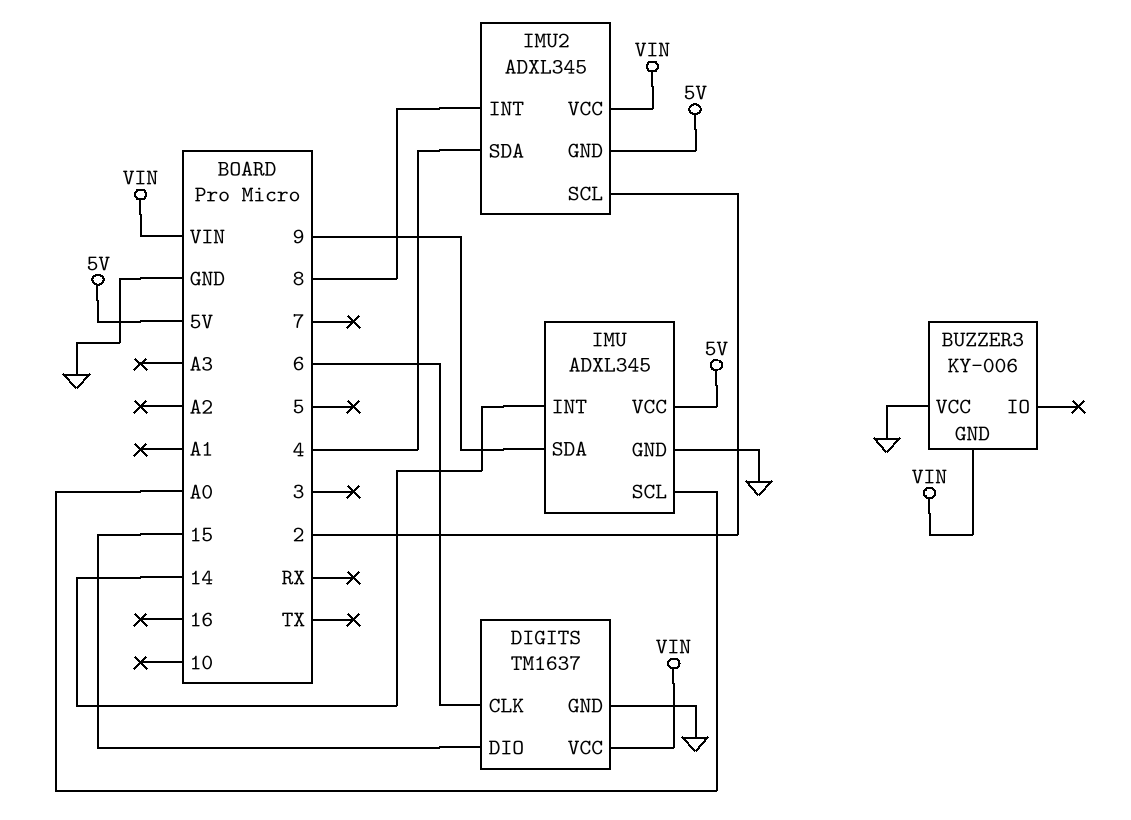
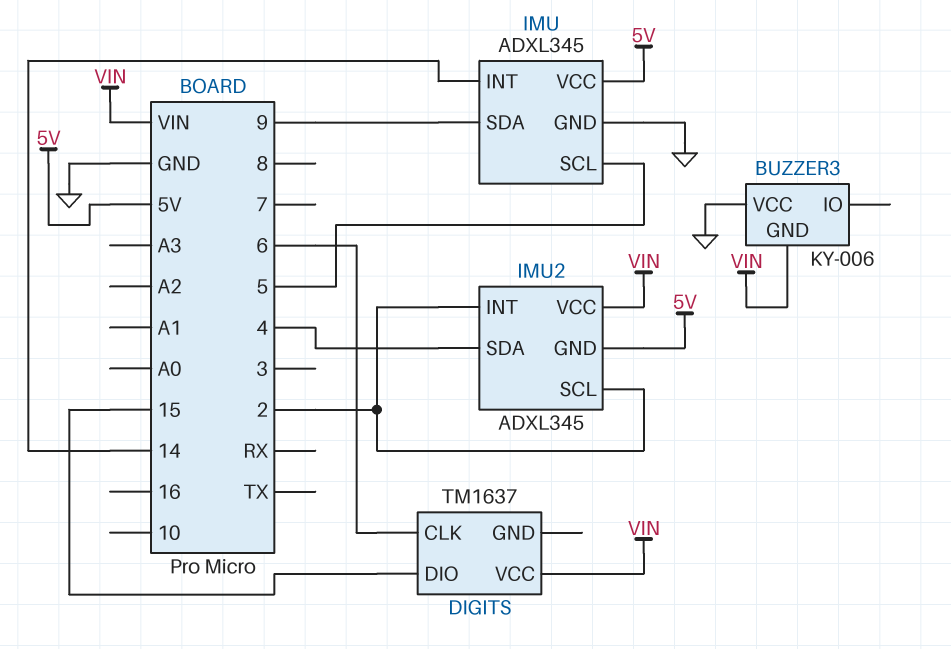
DIGITS pin GND: GND -> none
IMU pin SCL: A0 -> 5
IMU2 pin INT: 8 -> 2

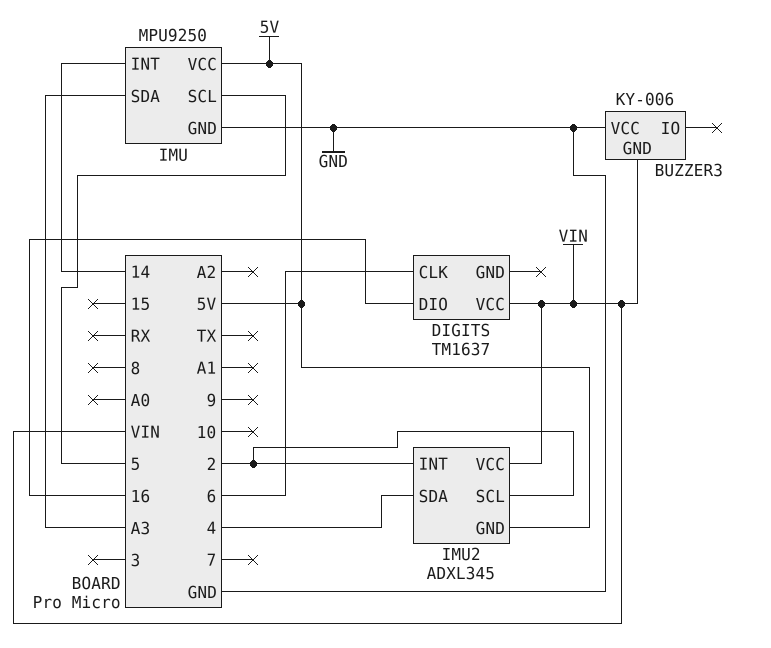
DIGITS pin DIO: 15 -> 16
IMU: ADXL345 -> MPU9250
IMU pin SDA: 9 -> A3

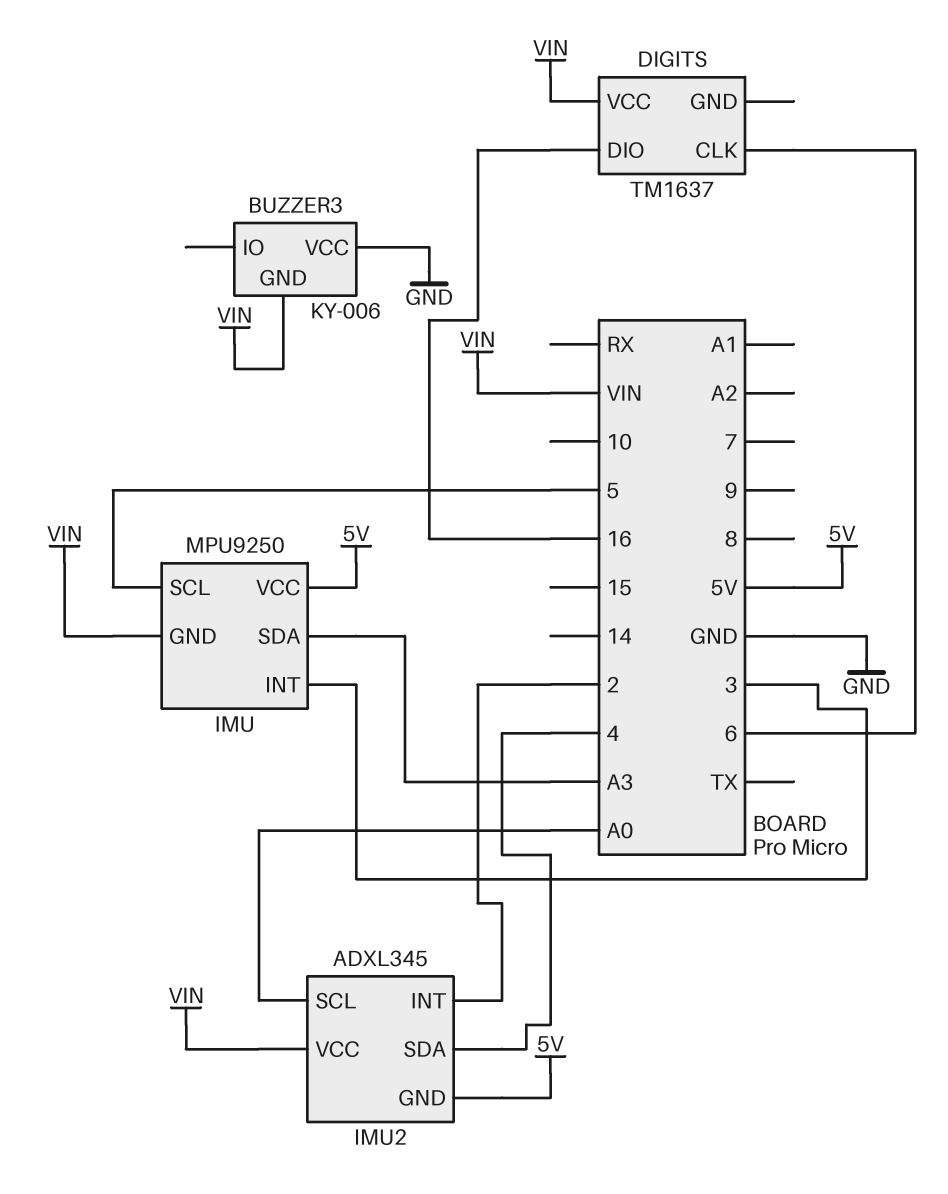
IMU pin GND: GND -> VIN
IMU pin INT: 14 -> 3
IMU2 pin SCL: 2 -> A0

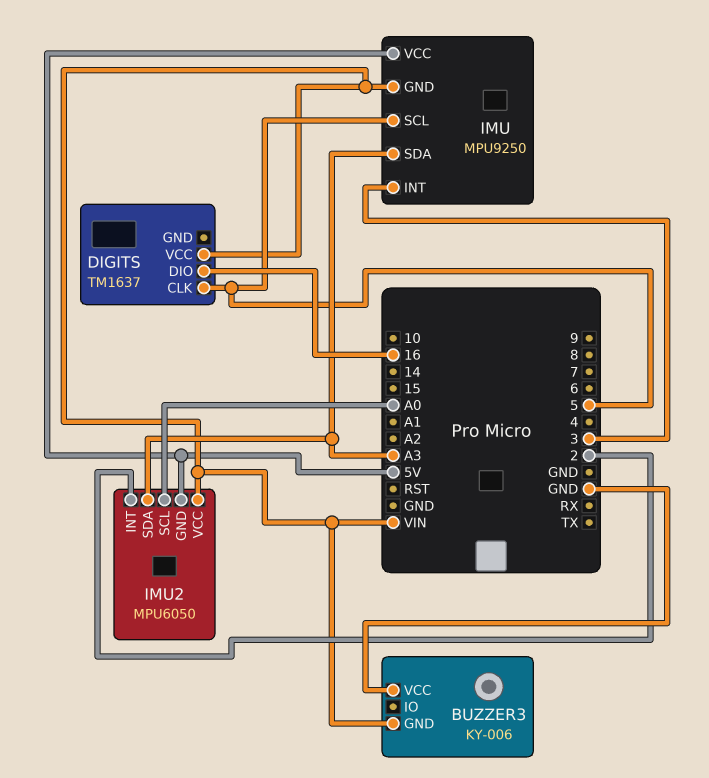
DIGITS pin CLK: 6 -> 5
IMU2: ADXL345 -> MPU6050
IMU2 pin SDA: 4 -> A3

